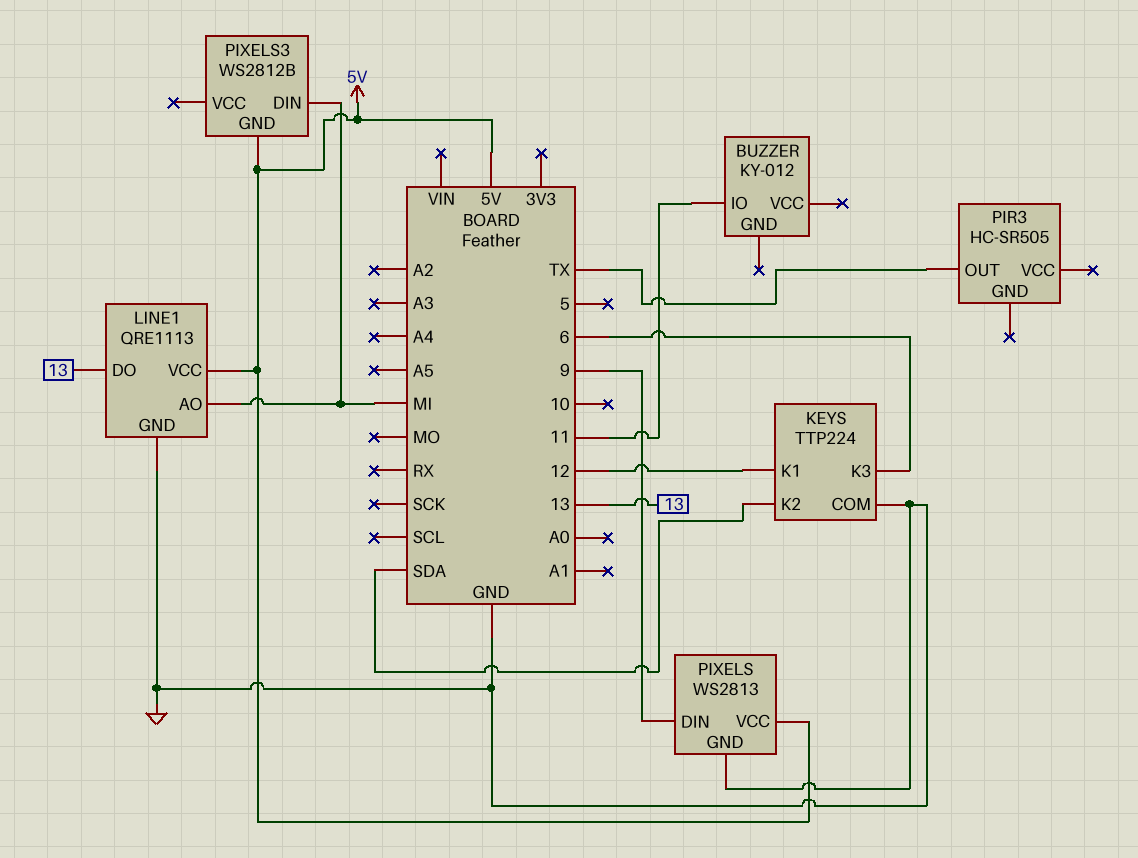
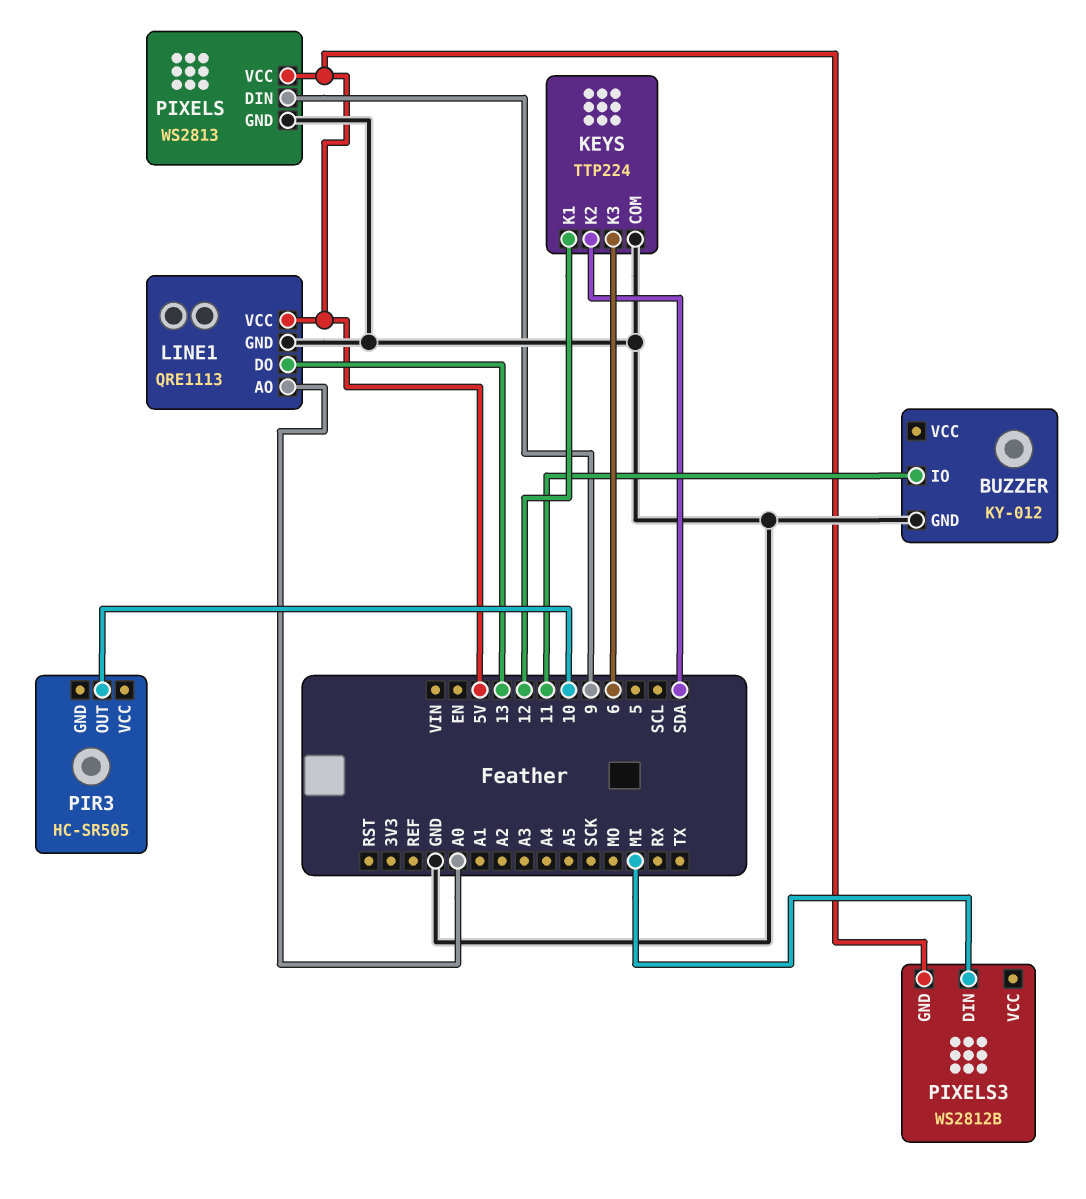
BUZZER pin GND: none -> GND
LINE1 pin AO: MI -> A0
PIR3 pin OUT: TX -> 10

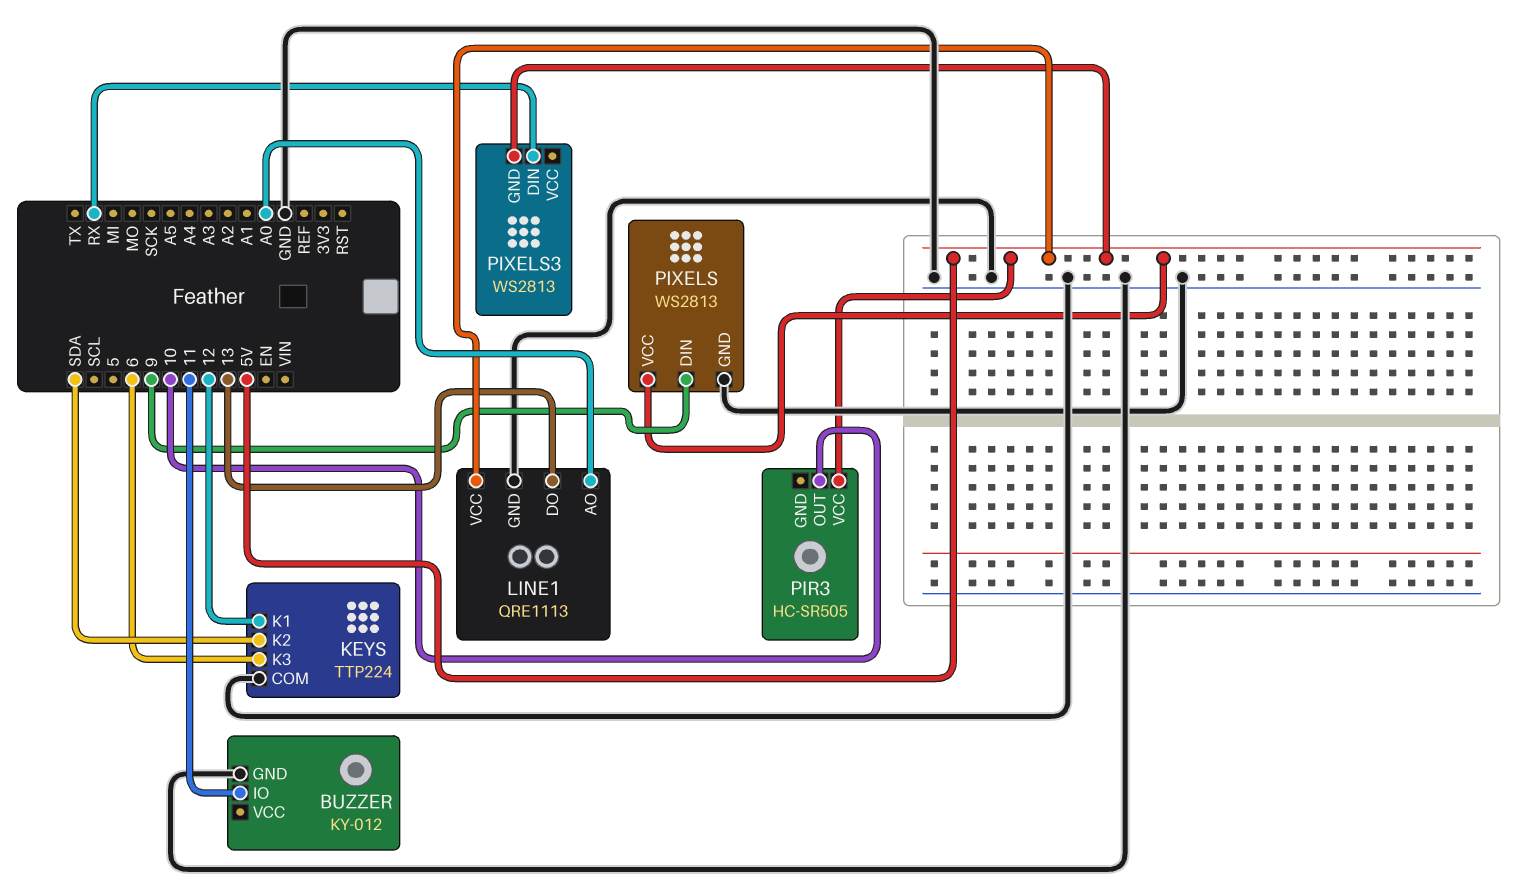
PIR3 pin VCC: none -> 5V
PIXELS3: WS2812B -> WS2813
PIXELS3 pin DIN: MI -> RX

